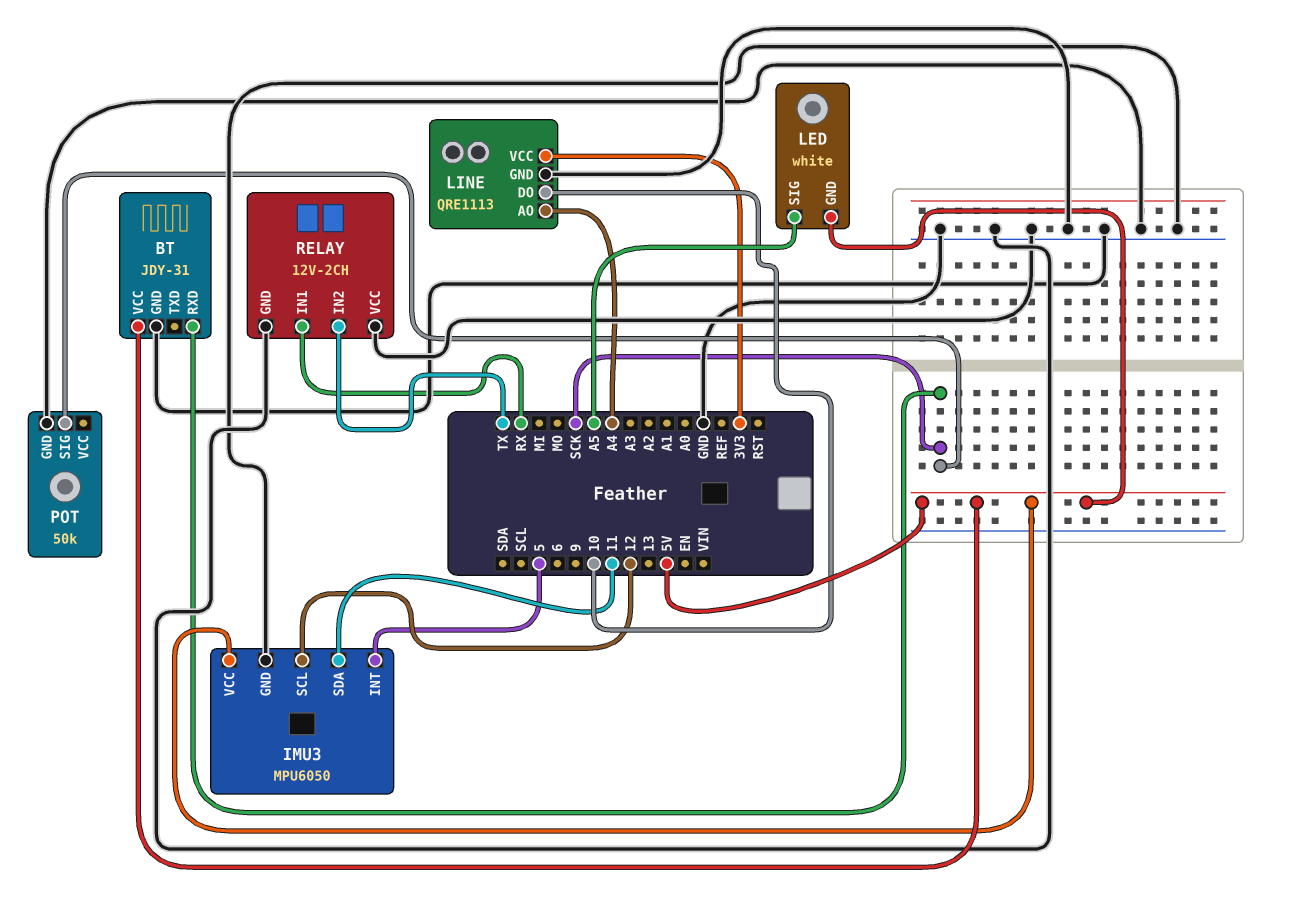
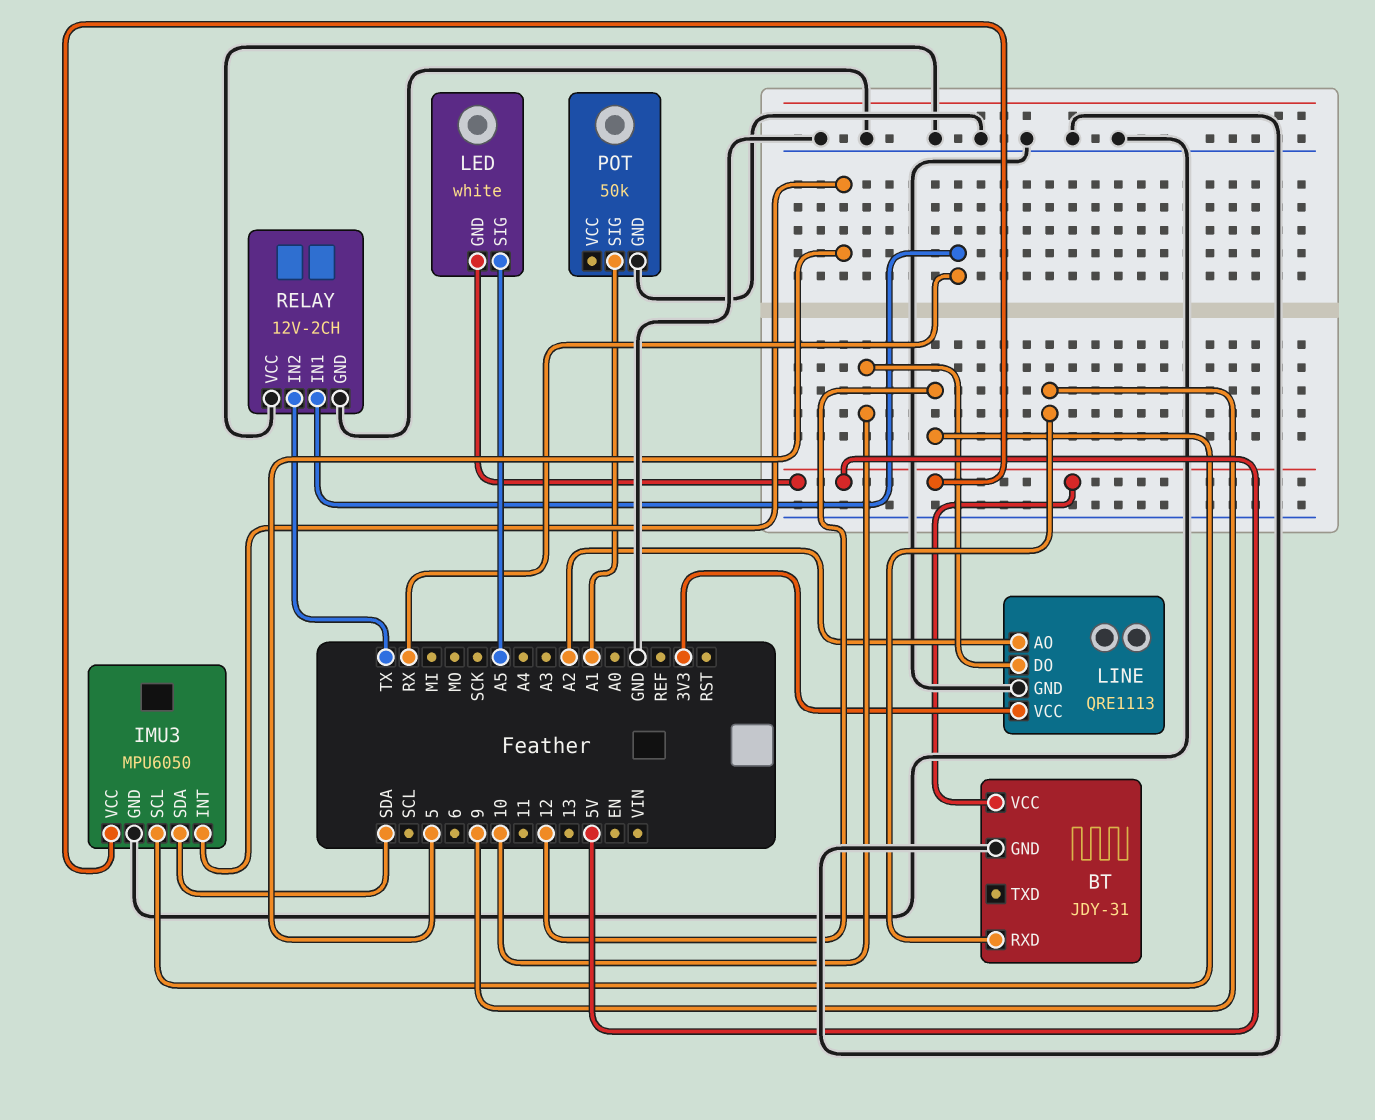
BT pin RXD: SCK -> 9
IMU3 pin SDA: 11 -> SDA
LINE pin AO: A4 -> A2
POT pin SIG: SCK -> A1

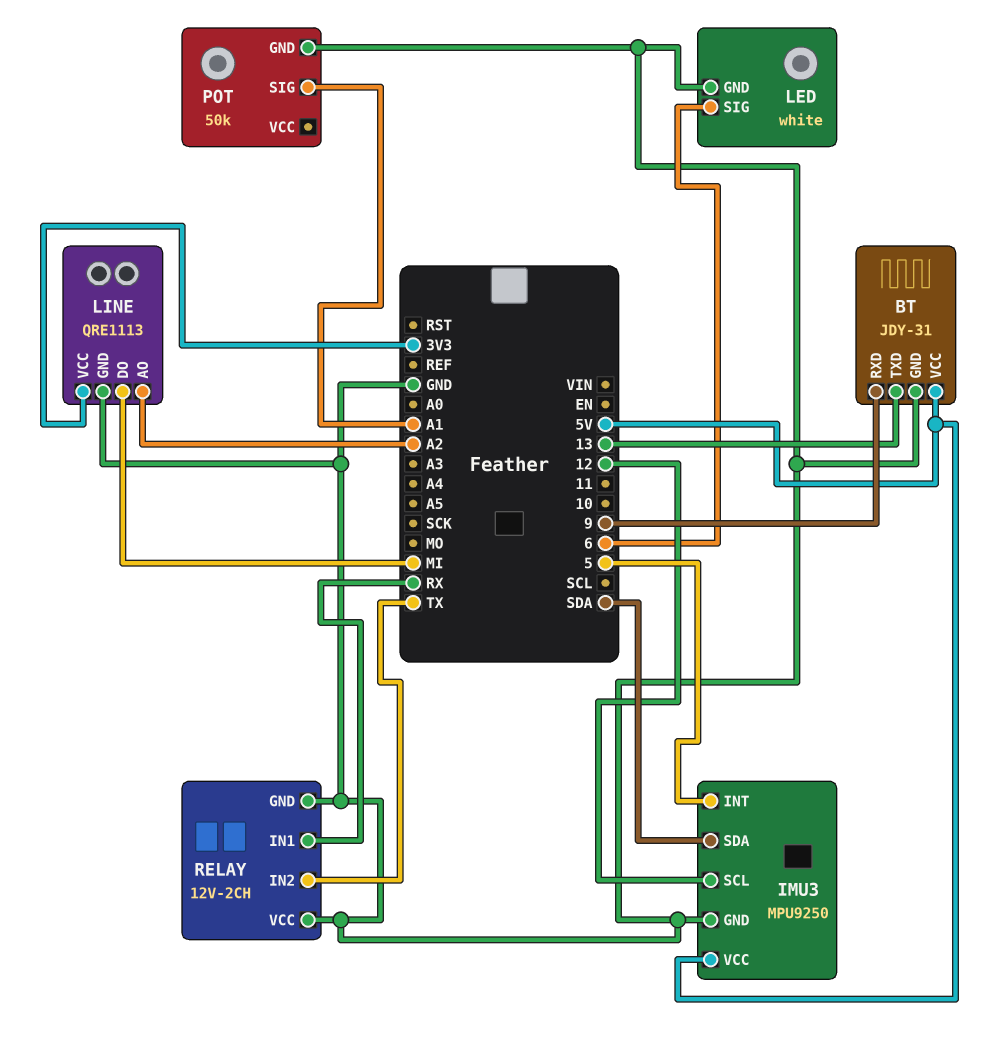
BT pin TXD: none -> 13
IMU3: MPU6050 -> MPU9250
LED pin GND: 5V -> GND
LED pin SIG: A5 -> 6
LINE pin DO: 10 -> MI

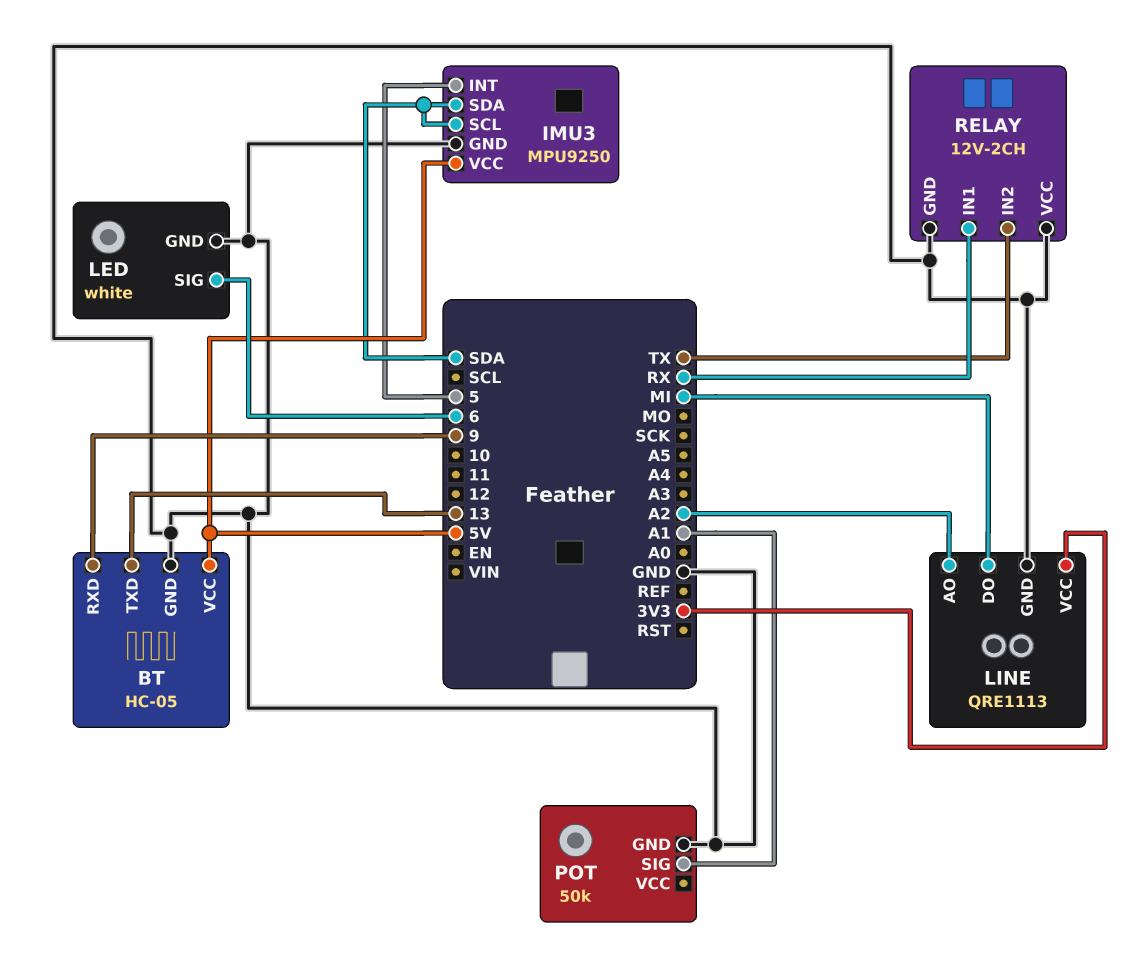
BT: JDY-31 -> HC-05
IMU3 pin SCL: 12 -> SDA

